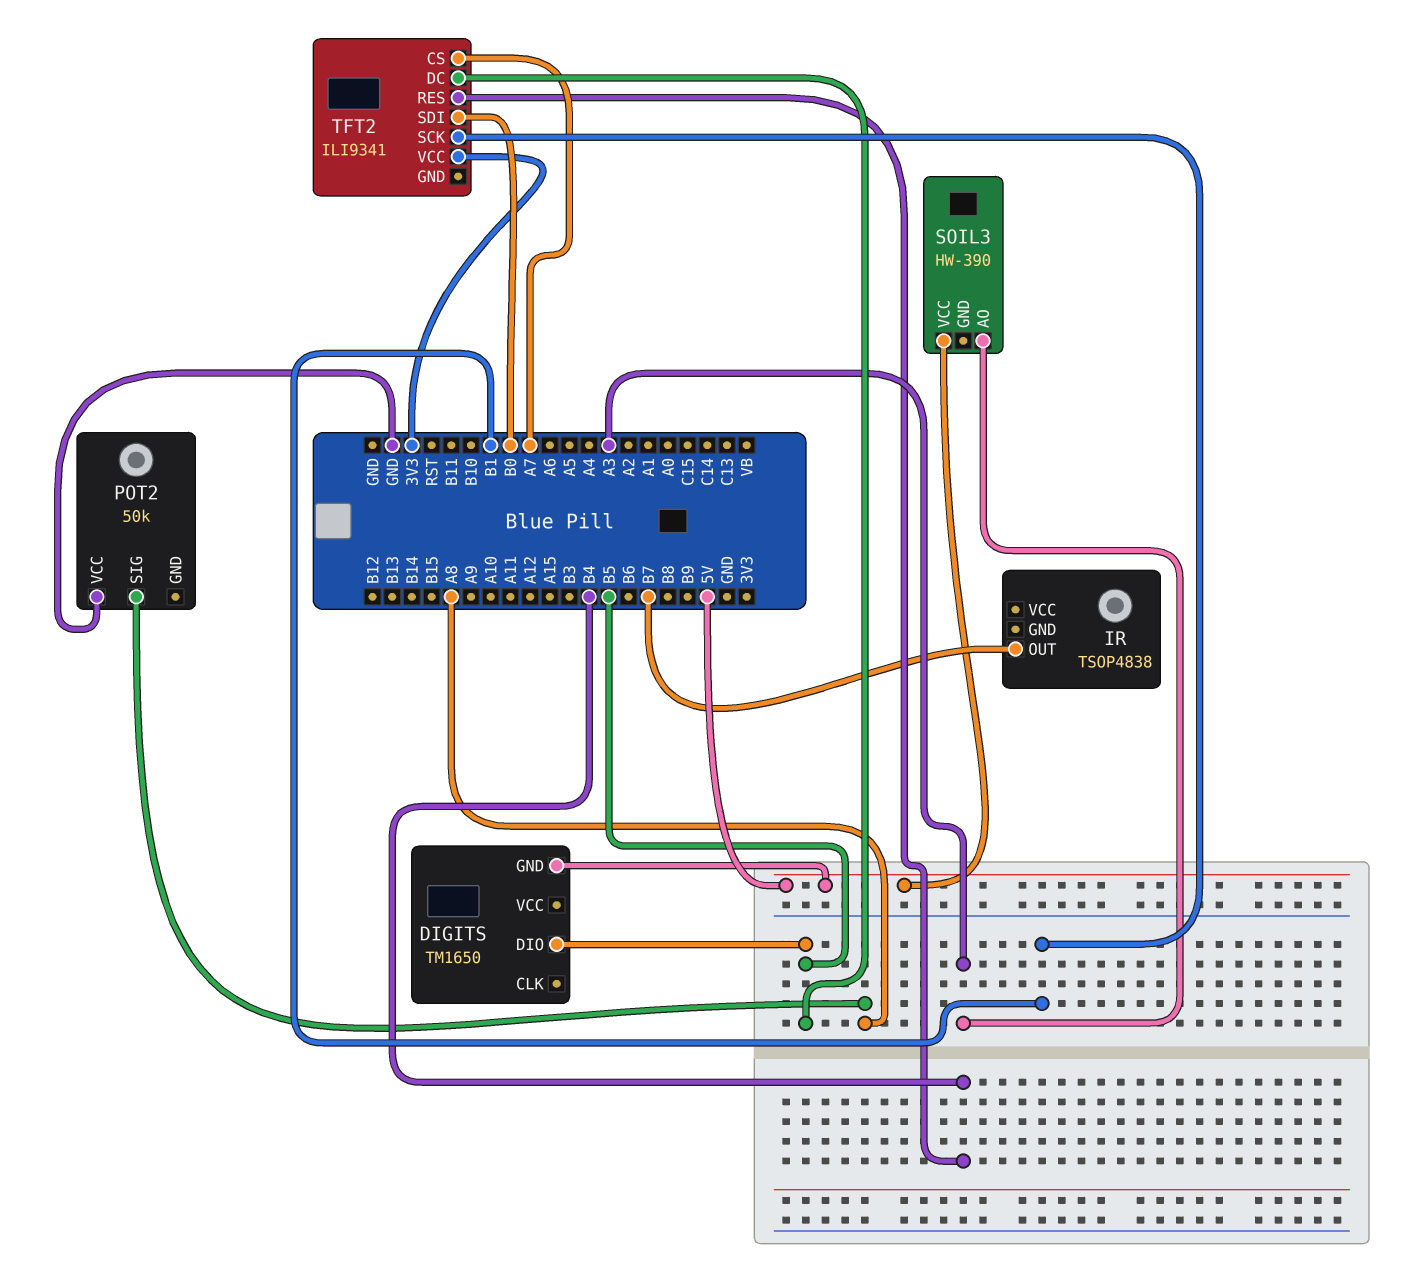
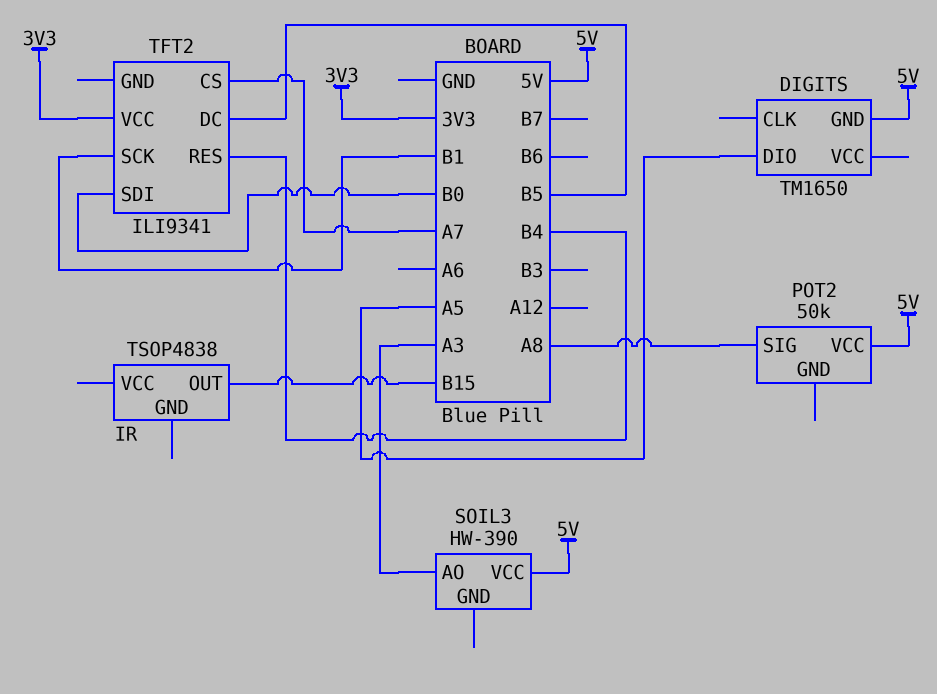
DIGITS pin DIO: B5 -> A5
IR pin OUT: B7 -> B15
POT2 pin VCC: GND -> 5V

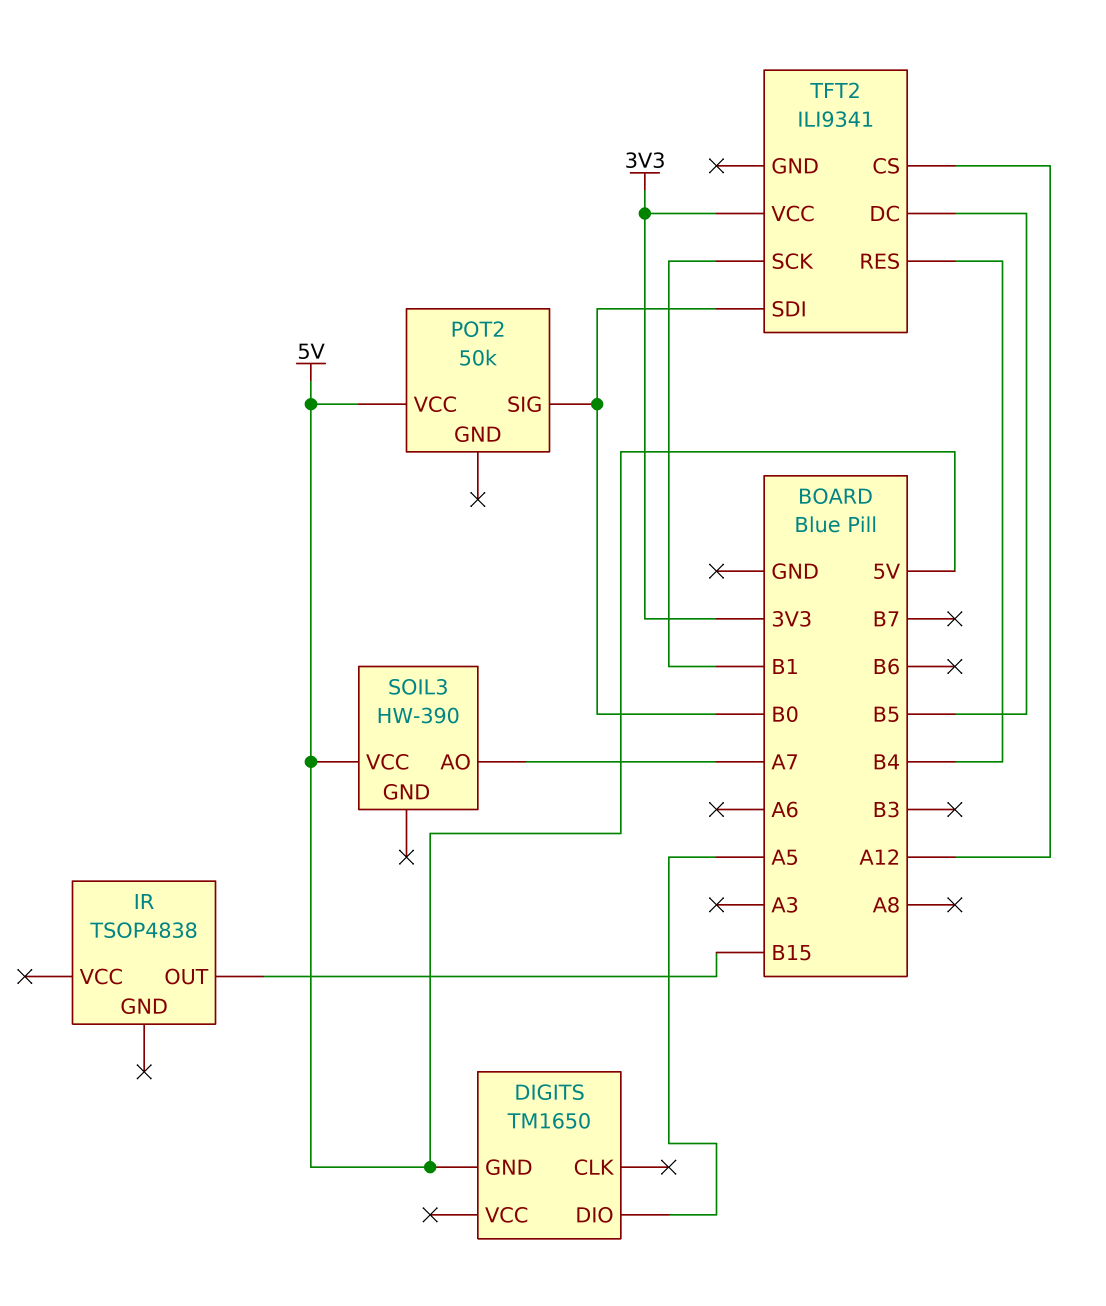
POT2 pin SIG: A8 -> B0
SOIL3 pin AO: A3 -> A7
TFT2 pin CS: A7 -> A12

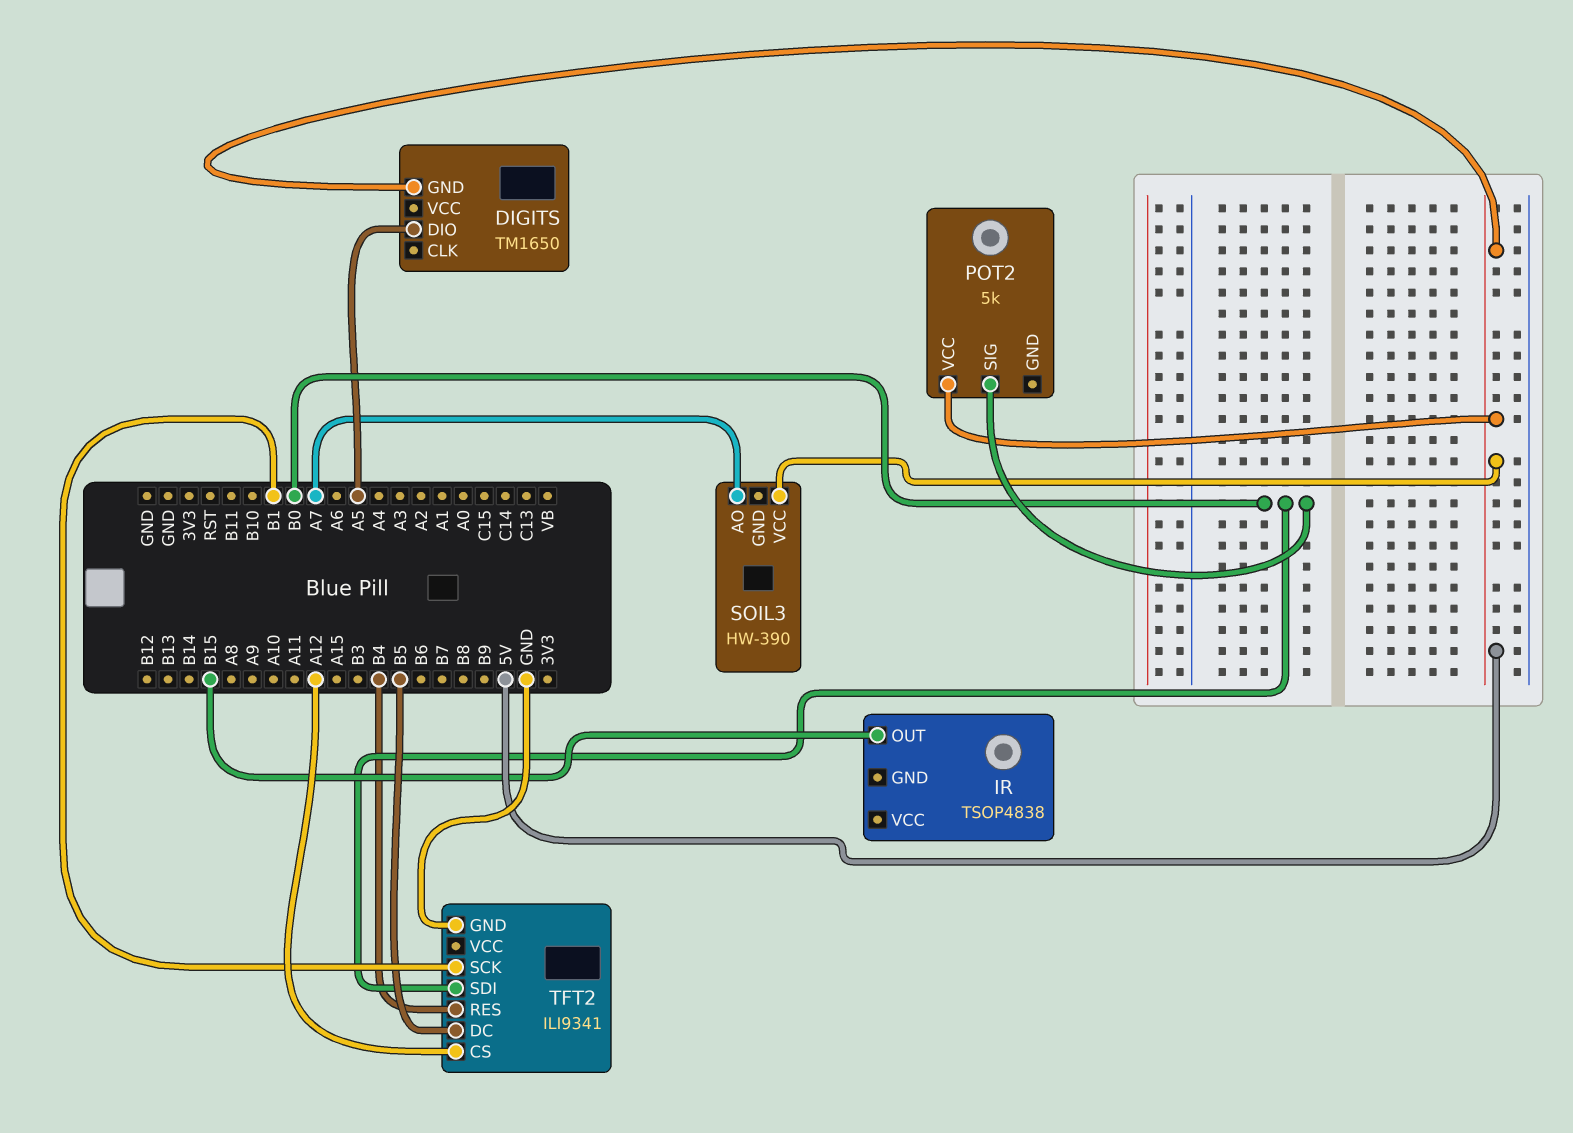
POT2: 50k -> 5k
TFT2 pin GND: none -> GND
TFT2 pin VCC: 3V3 -> none

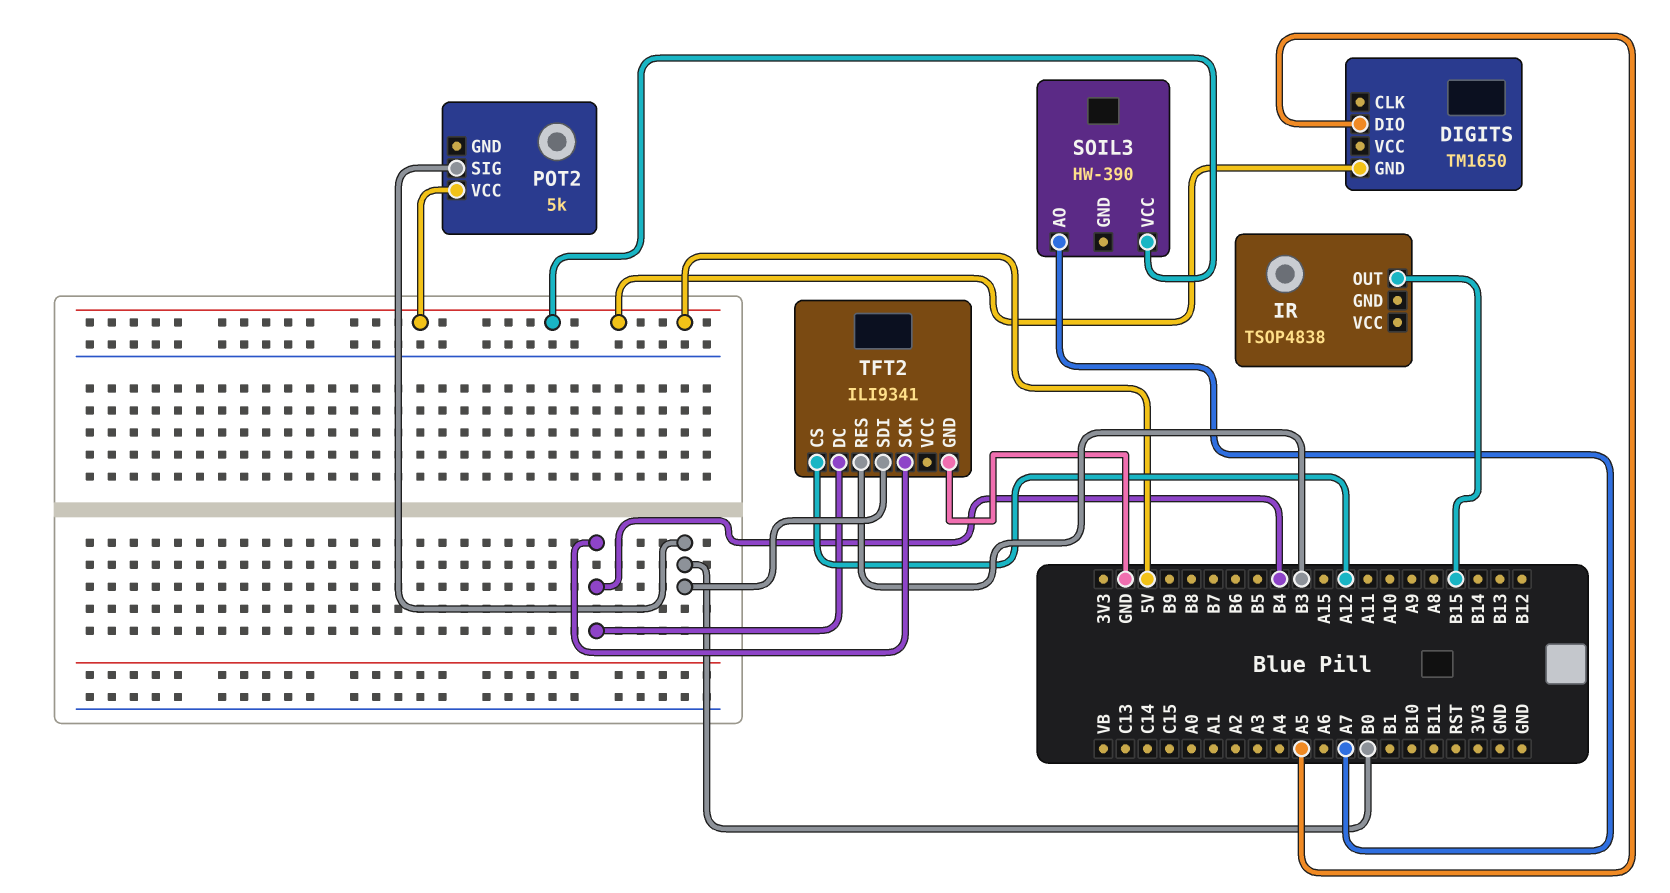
TFT2 pin DC: B5 -> B4
TFT2 pin RES: B4 -> B3
TFT2 pin SCK: B1 -> B4

